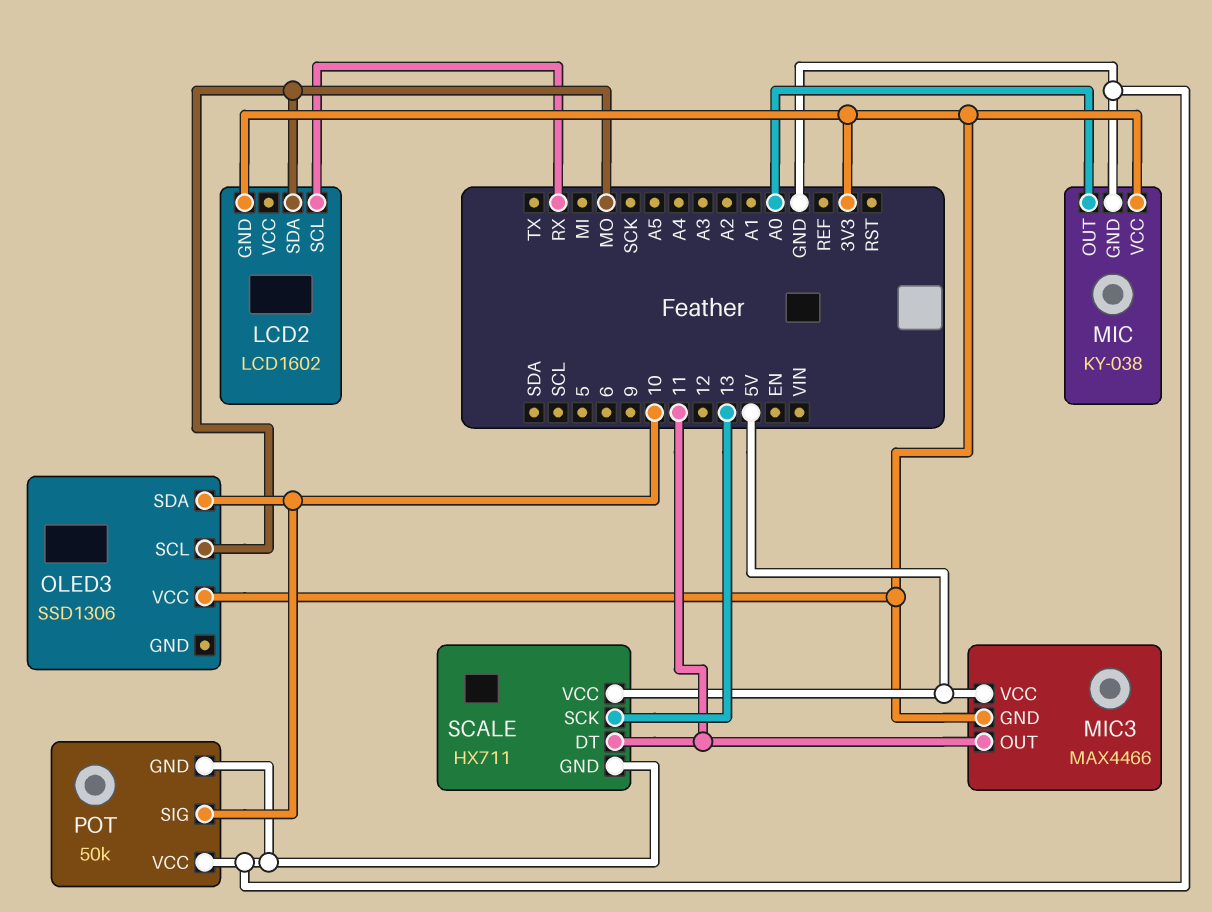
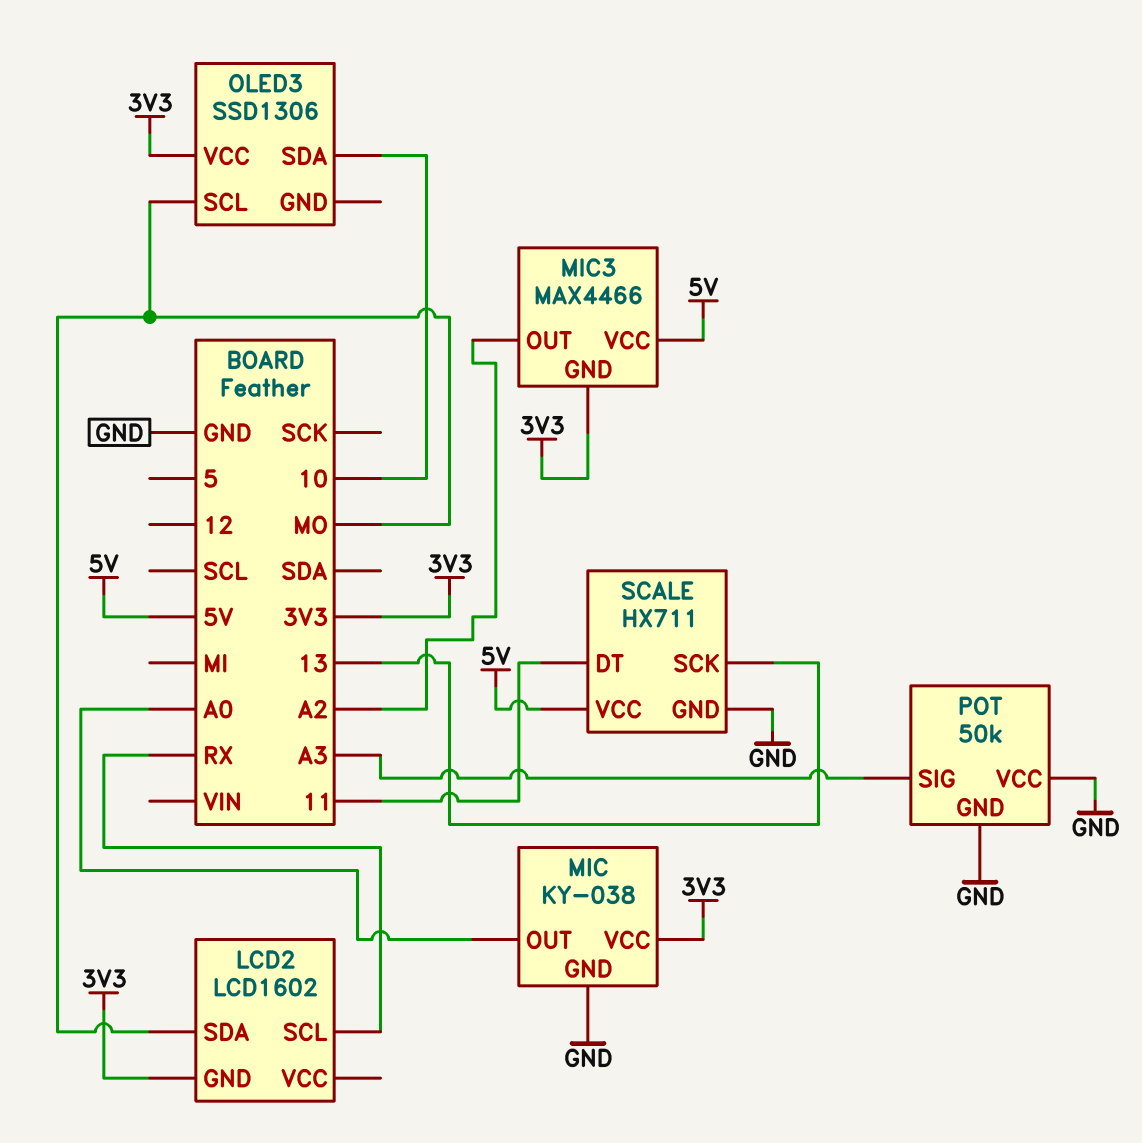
MIC3 pin OUT: 11 -> A2
POT pin SIG: 10 -> A3

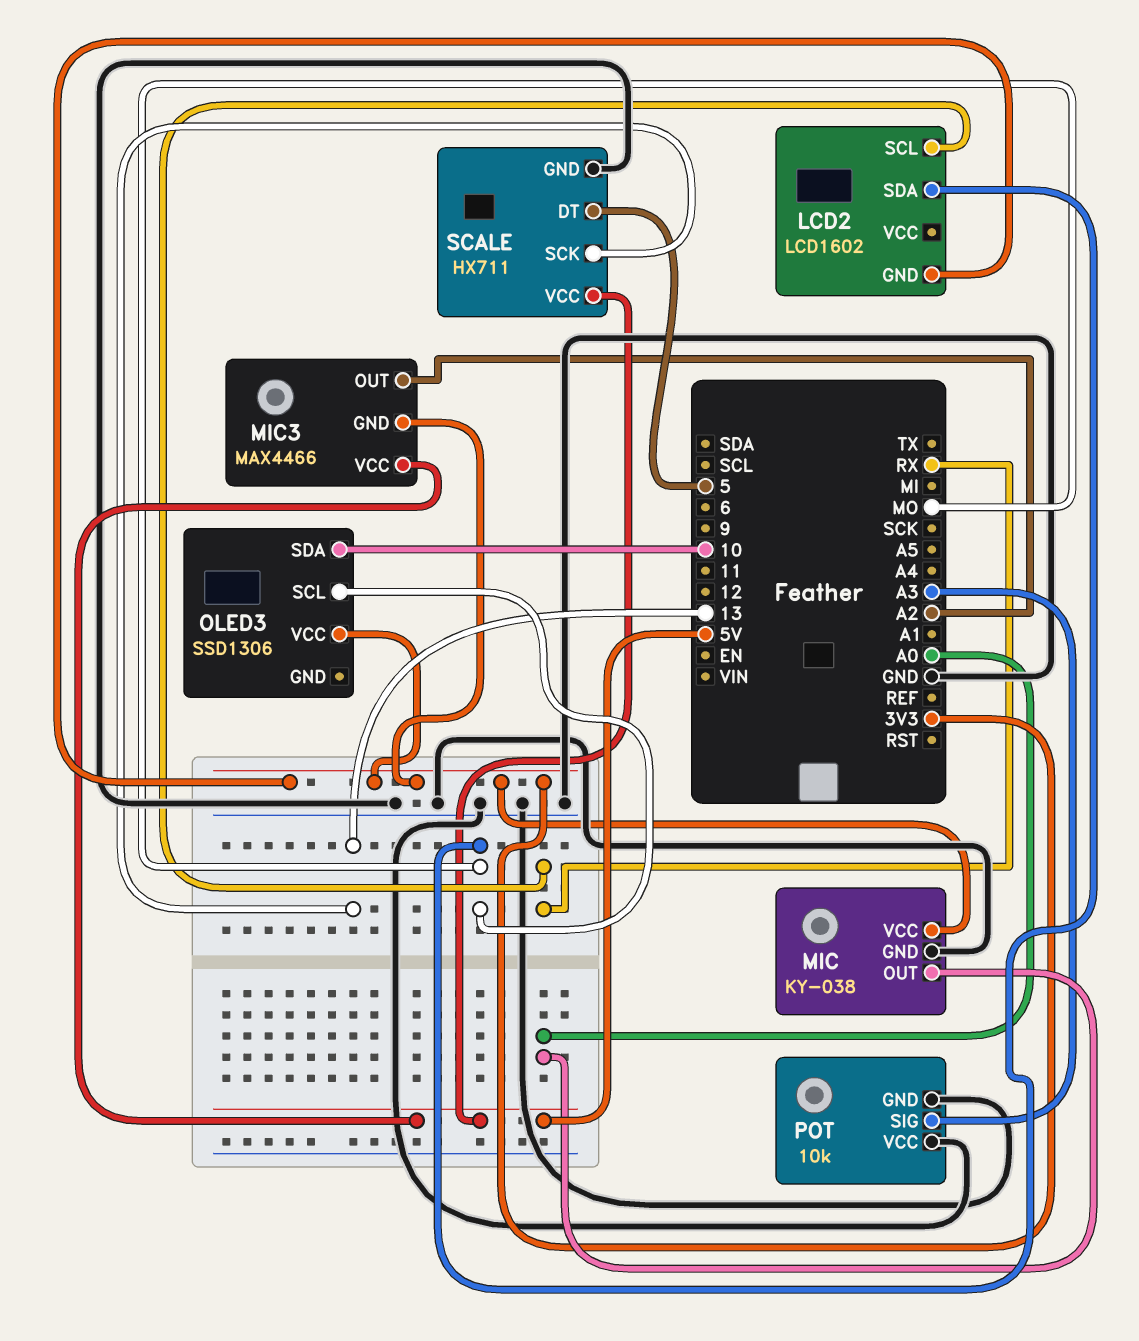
POT: 50k -> 10k
SCALE pin DT: 11 -> 5

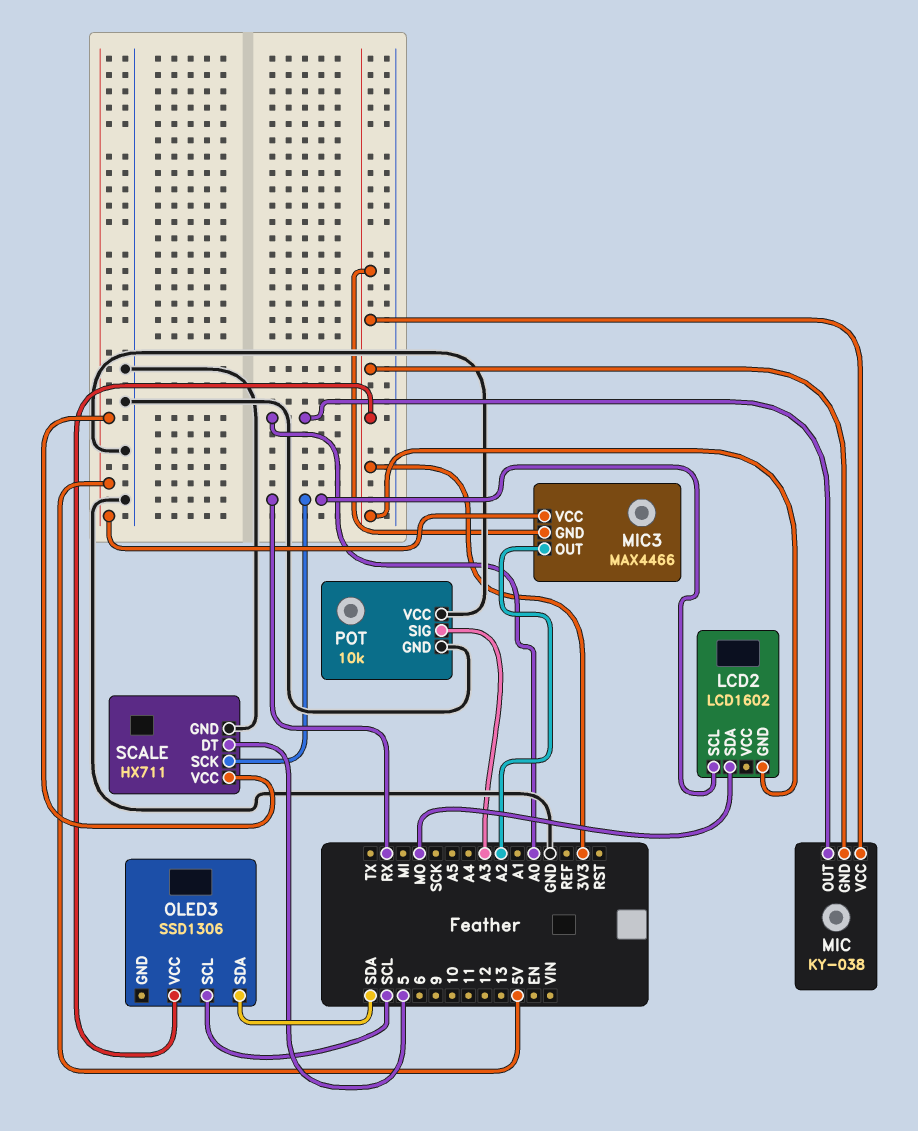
MIC pin GND: GND -> 3V3
OLED3 pin SCL: MO -> SCL
OLED3 pin SDA: 10 -> SDA
SCALE pin SCK: 13 -> RX

